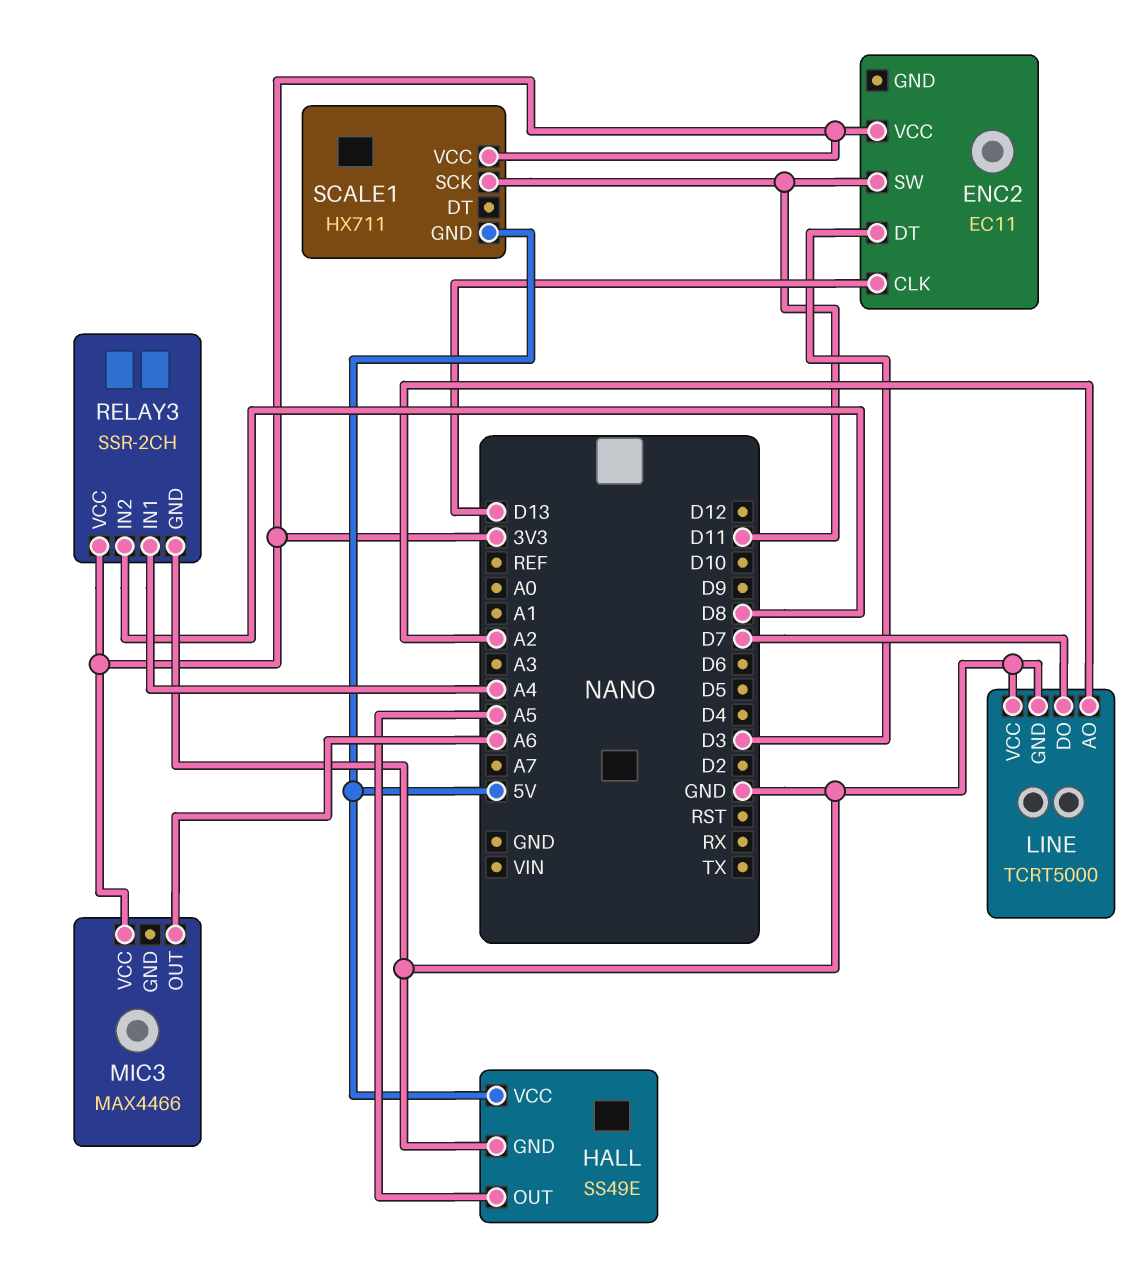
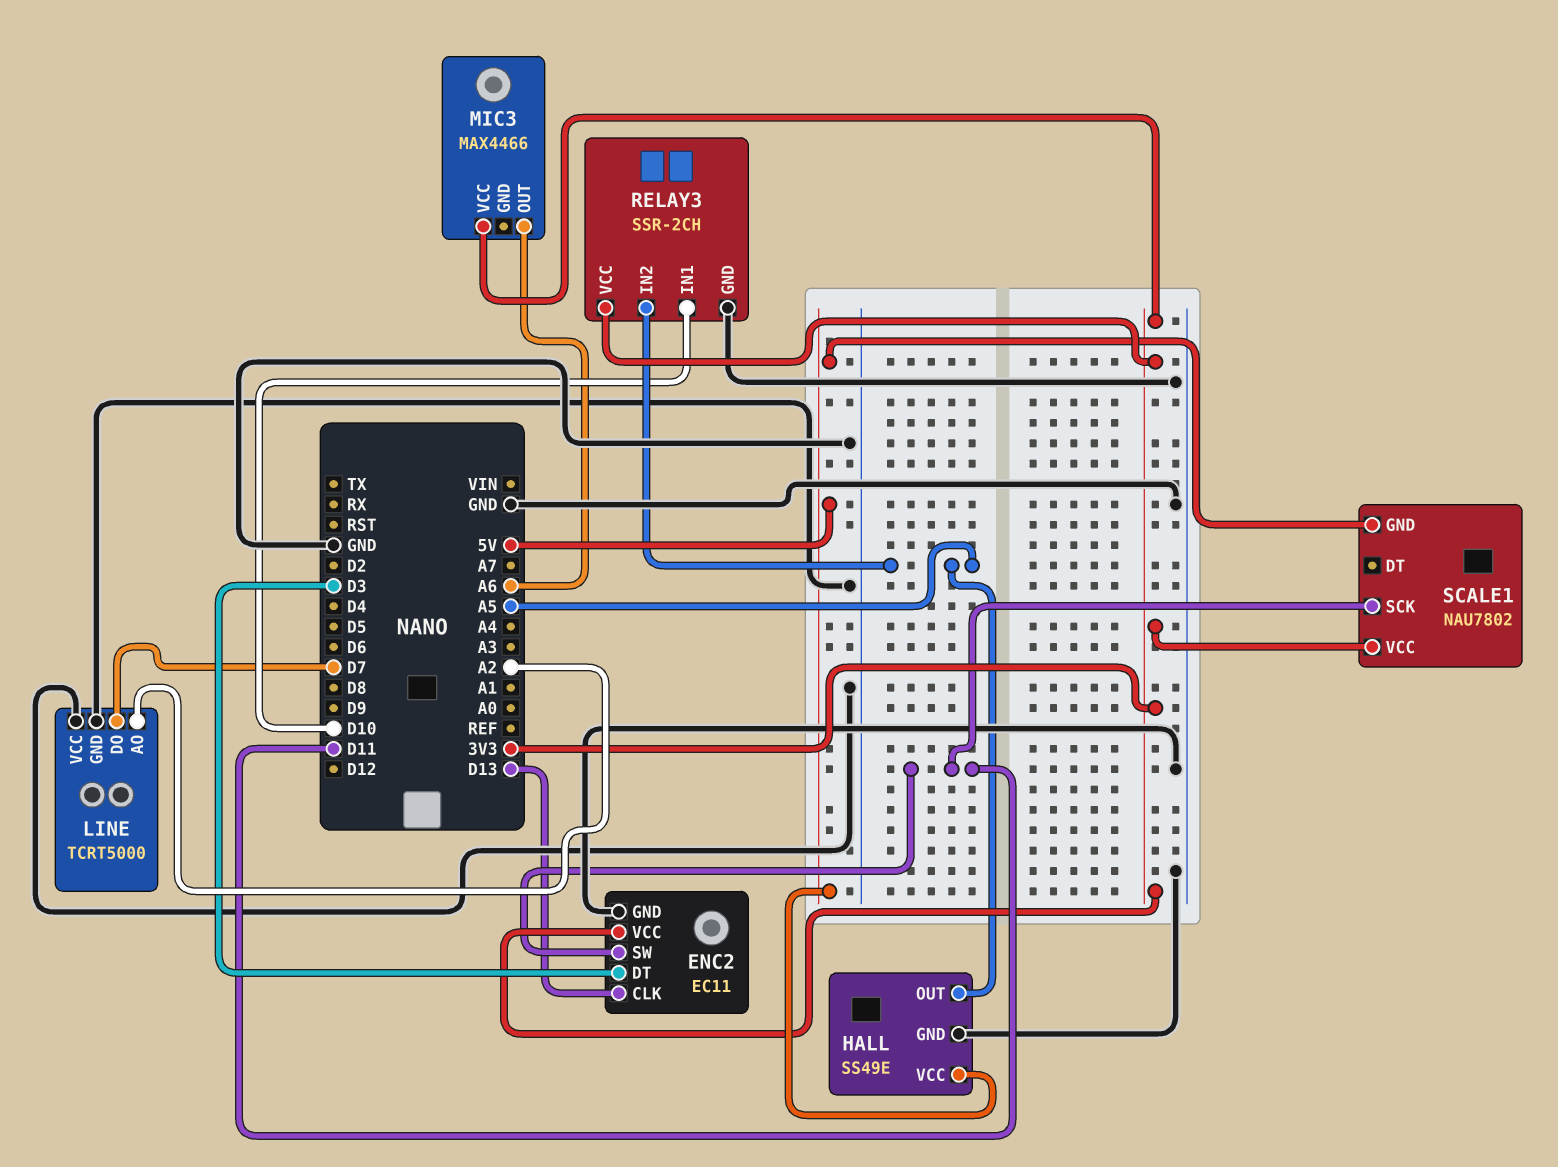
ENC2 pin GND: none -> GND
RELAY3 pin IN1: A4 -> D10
RELAY3 pin IN2: D8 -> A5
SCALE1: HX711 -> NAU7802

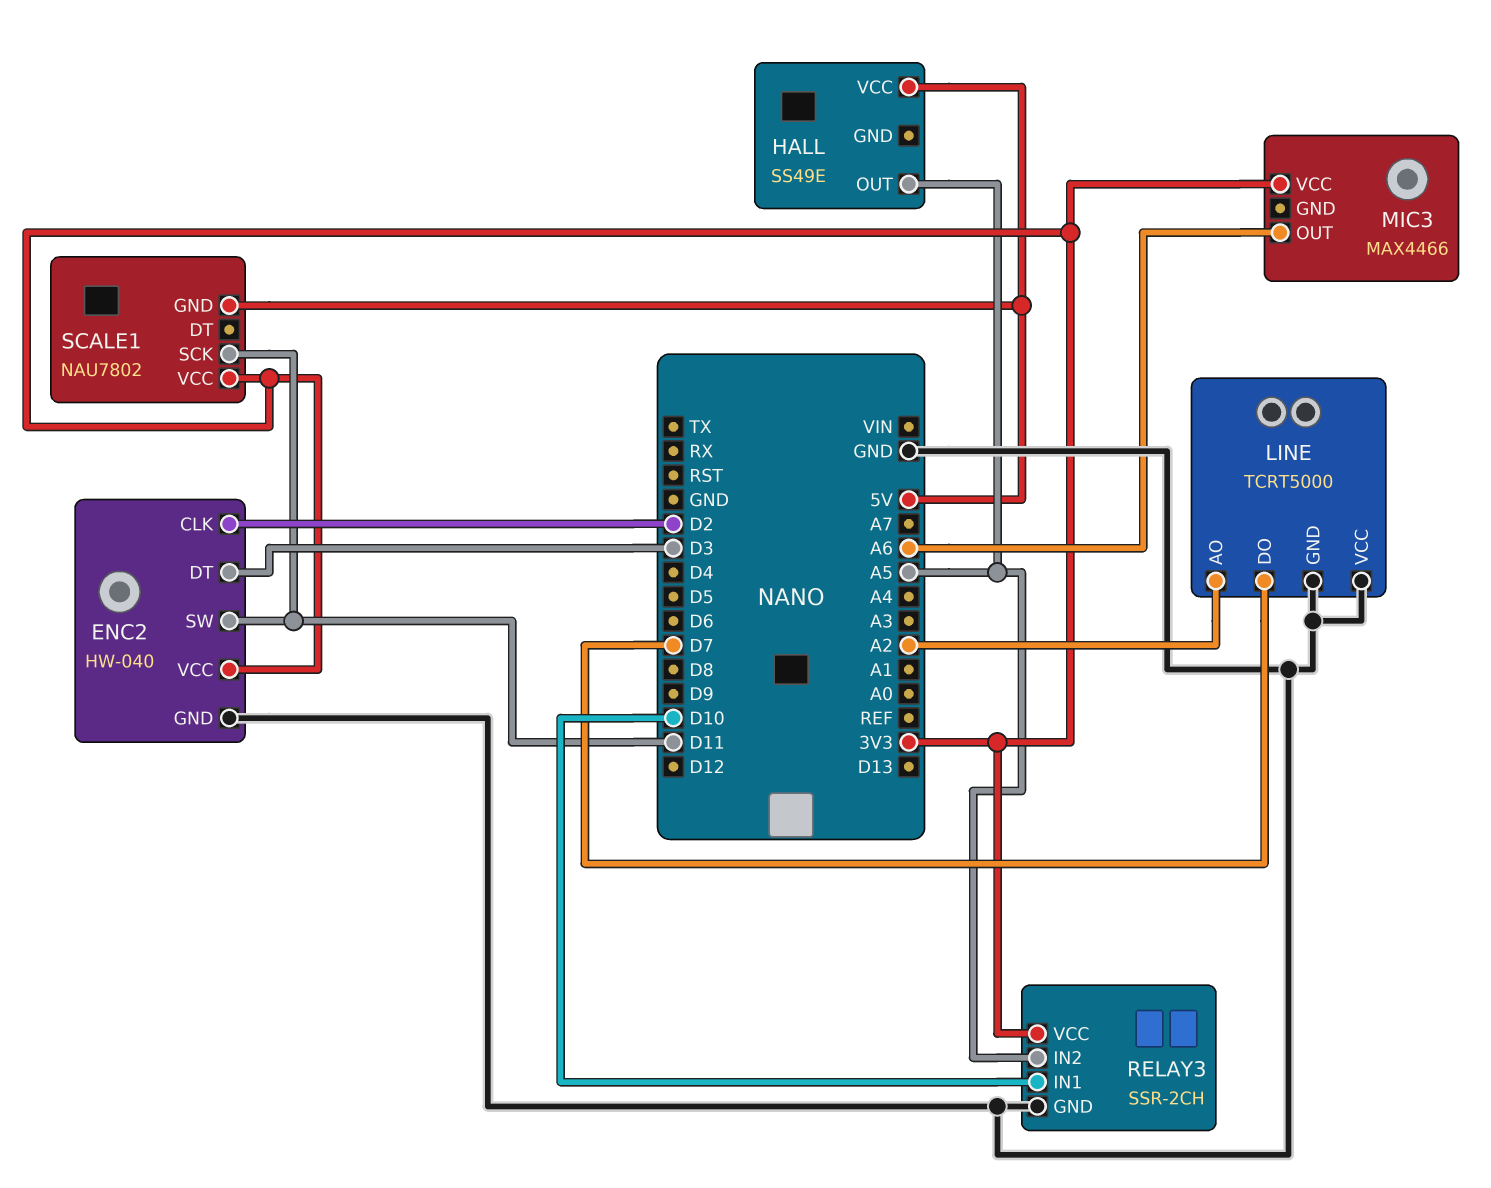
ENC2: EC11 -> HW-040
ENC2 pin CLK: D13 -> D2
HALL pin GND: GND -> none

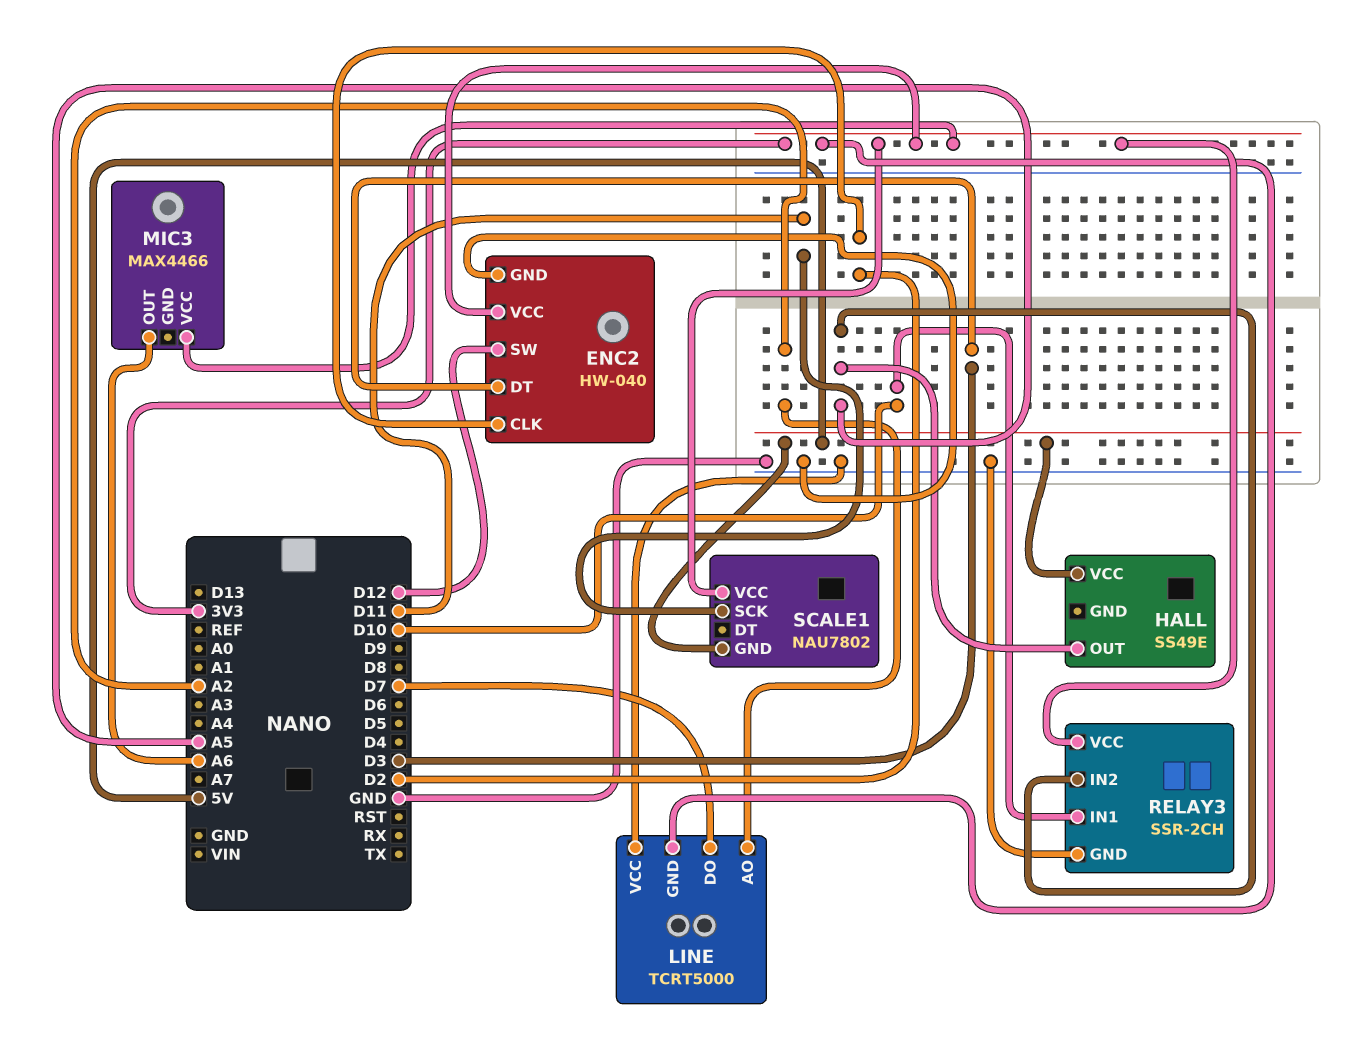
ENC2 pin SW: D11 -> D12
LINE pin GND: GND -> 3V3

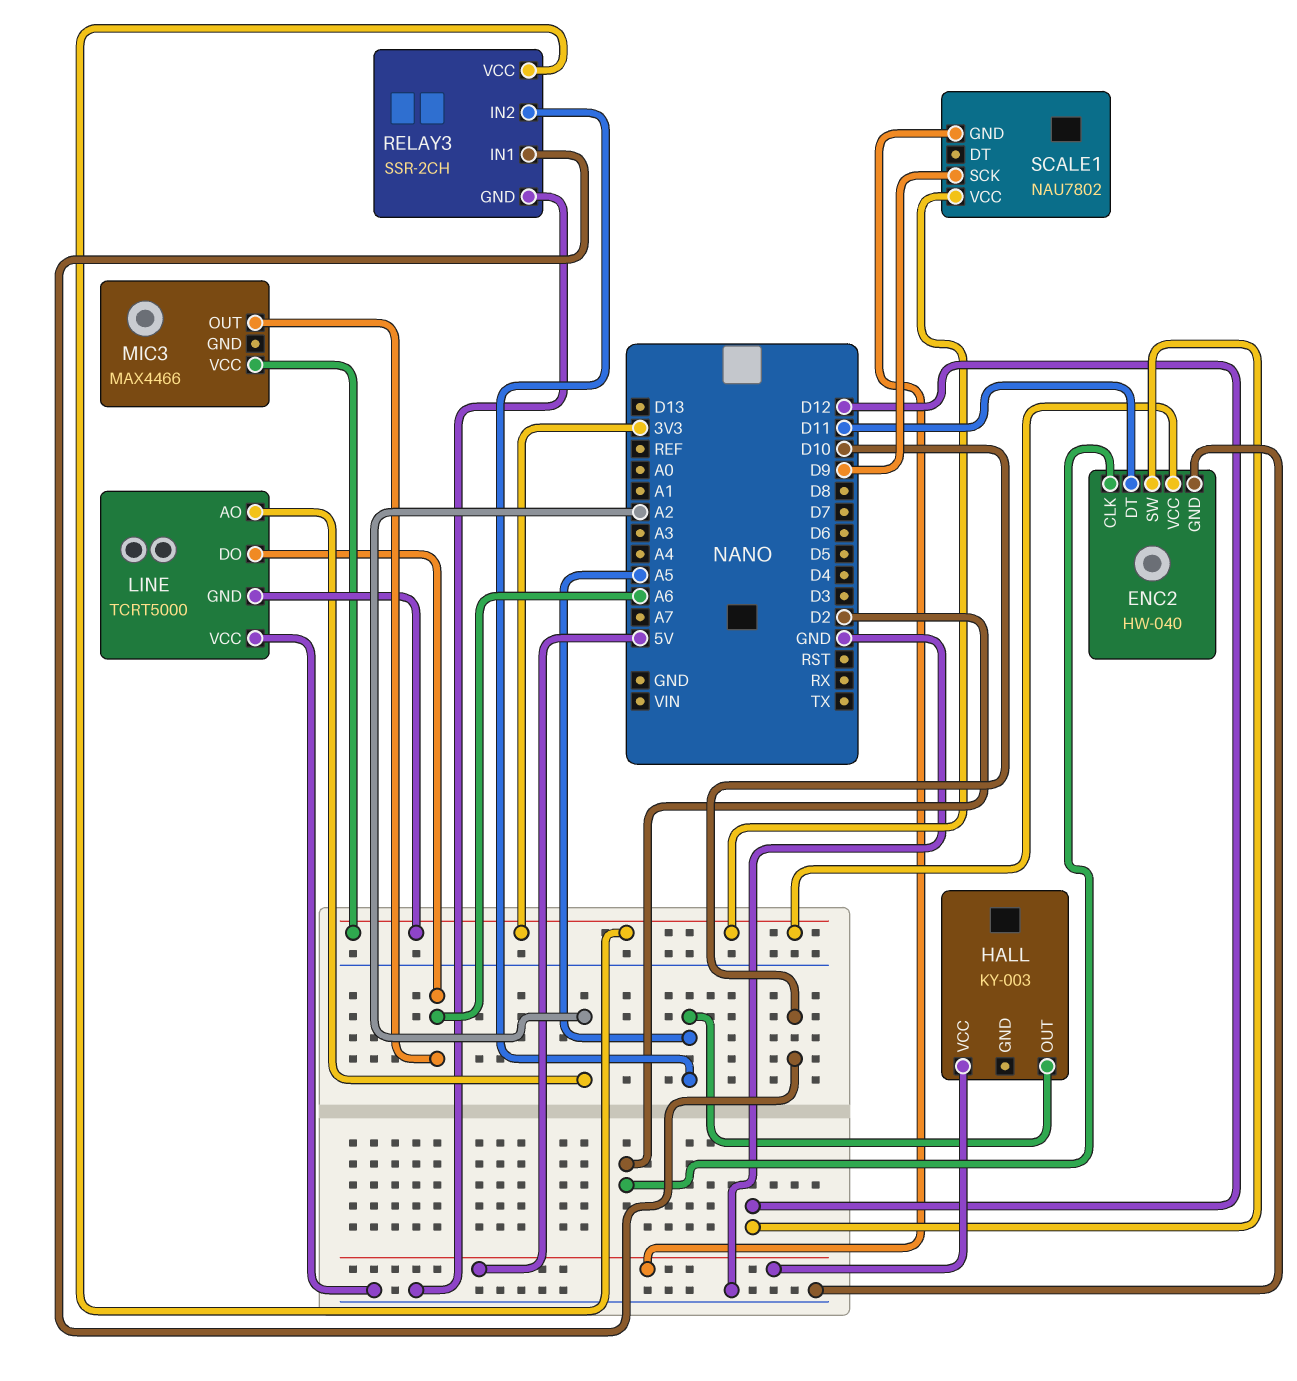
ENC2 pin DT: D3 -> D11
HALL: SS49E -> KY-003
LINE pin DO: D7 -> A6
SCALE1 pin SCK: D11 -> D9

